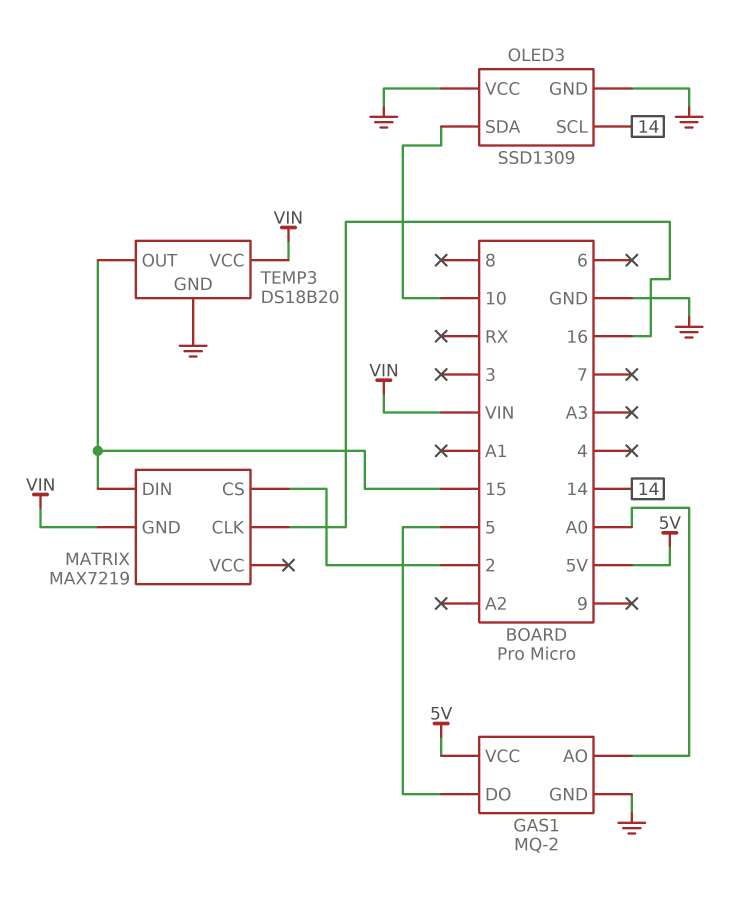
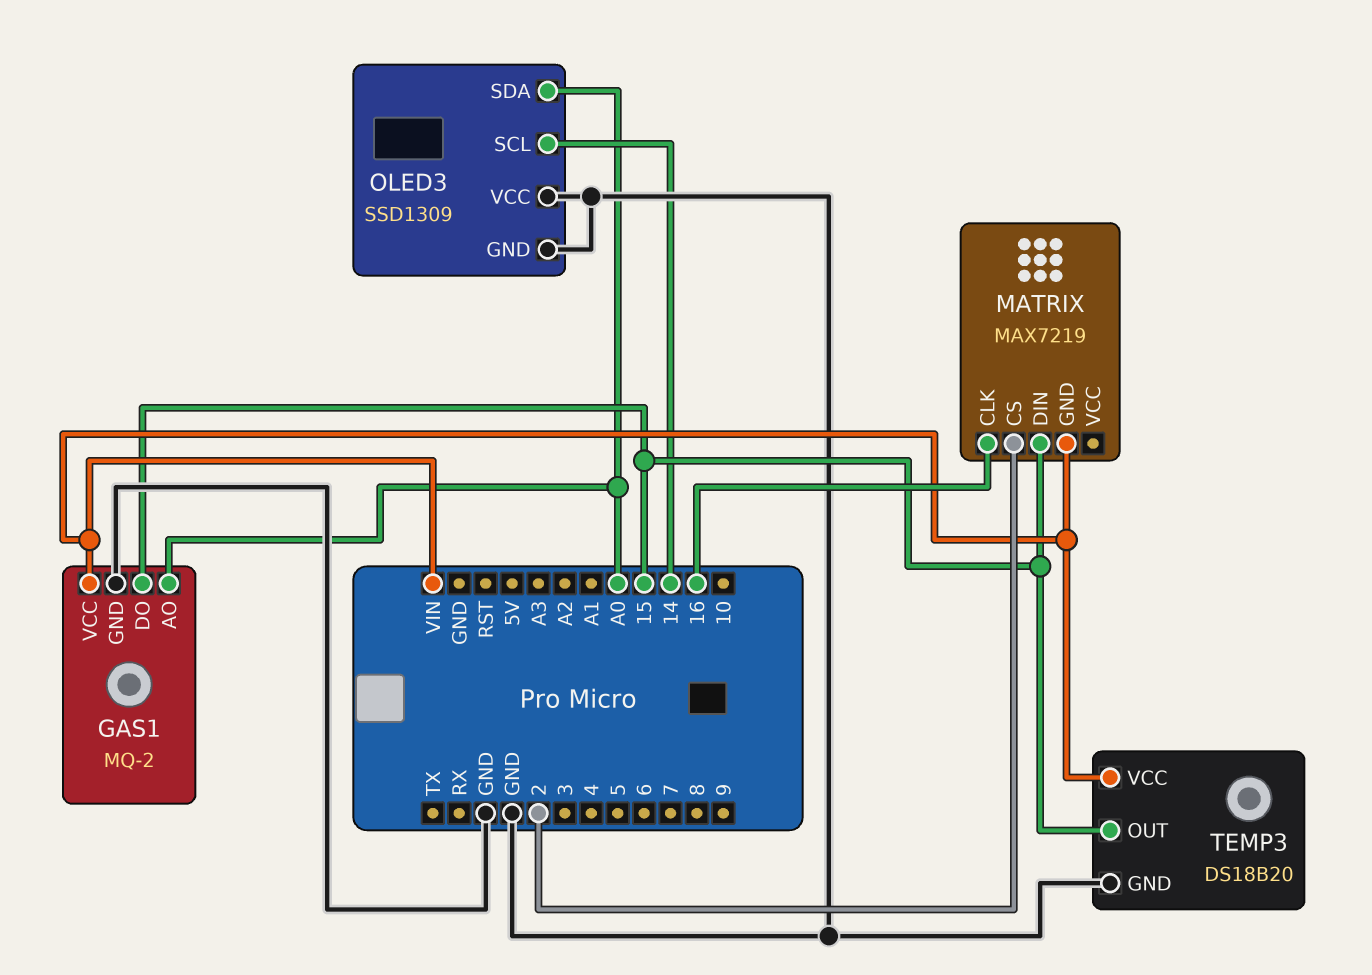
GAS1 pin DO: 5 -> 15
GAS1 pin VCC: 5V -> VIN
OLED3 pin SDA: 10 -> A0

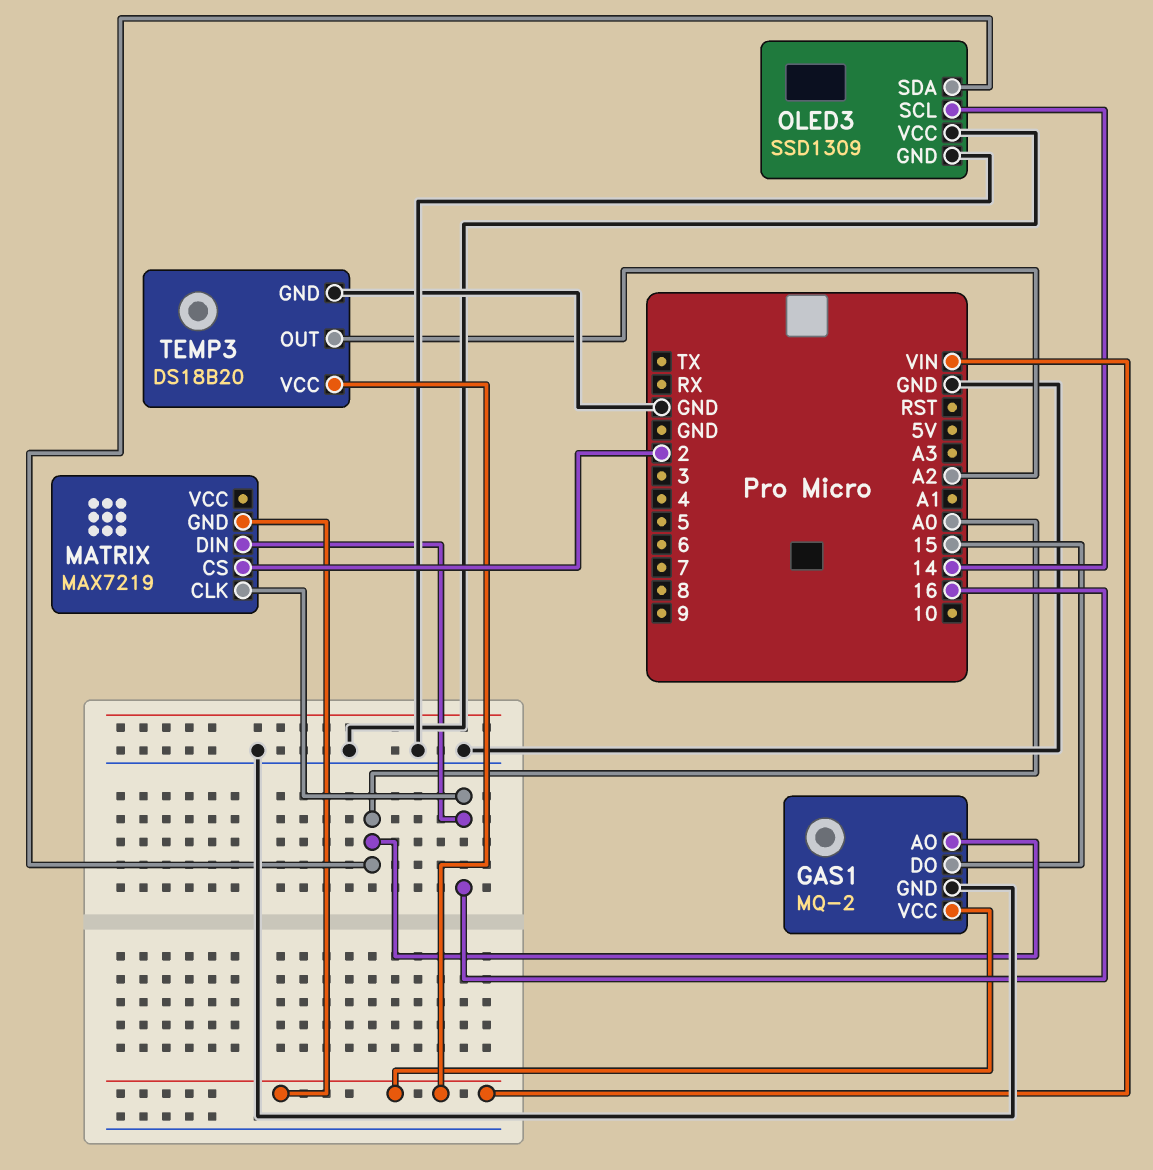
MATRIX pin DIN: 15 -> 16
TEMP3 pin OUT: 15 -> A2

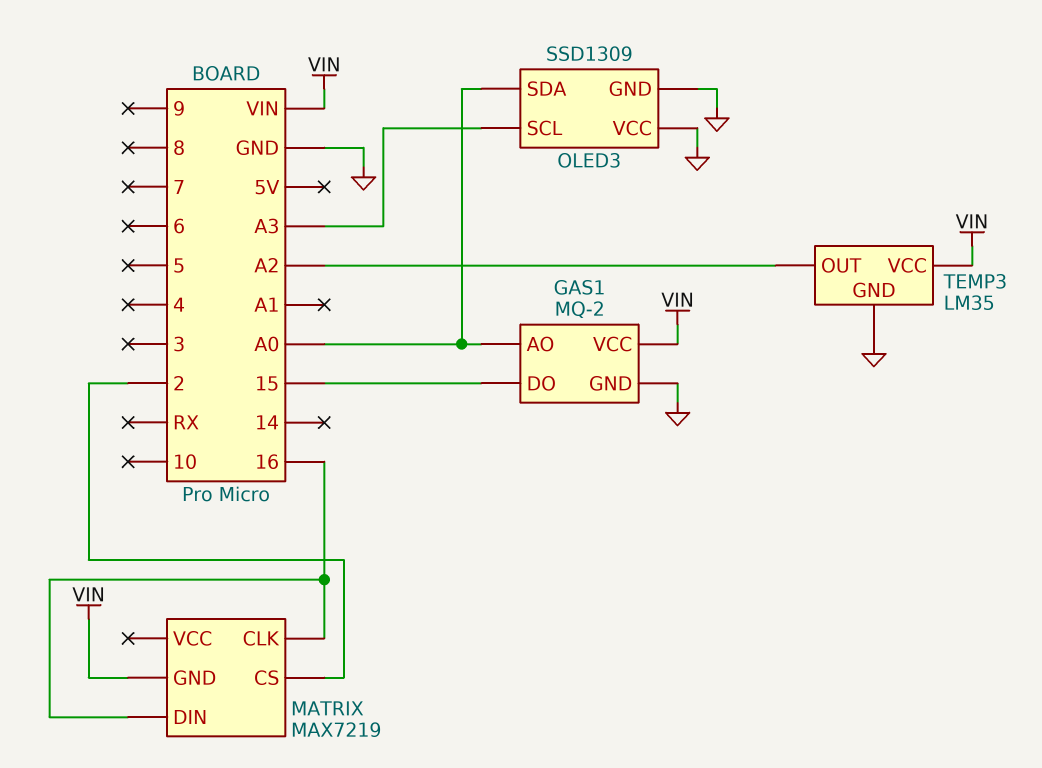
OLED3 pin SCL: 14 -> A3
TEMP3: DS18B20 -> LM35

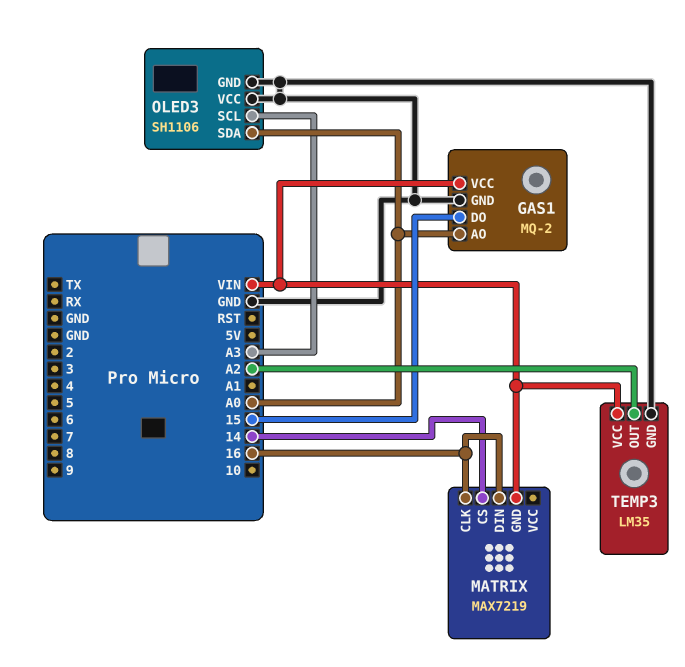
MATRIX pin CS: 2 -> 14
OLED3: SSD1309 -> SH1106

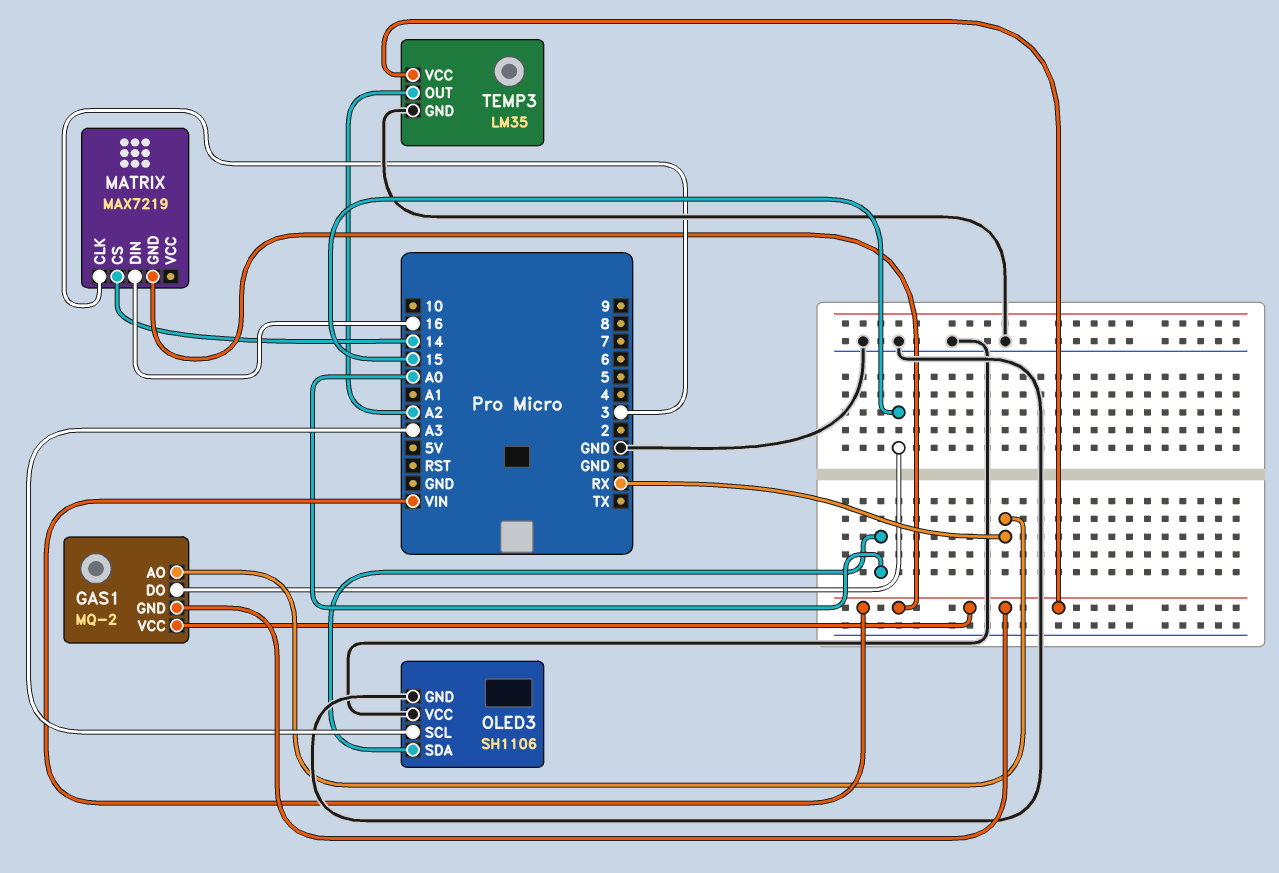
GAS1 pin AO: A0 -> RX
GAS1 pin GND: GND -> VIN
MATRIX pin CLK: 16 -> 3

